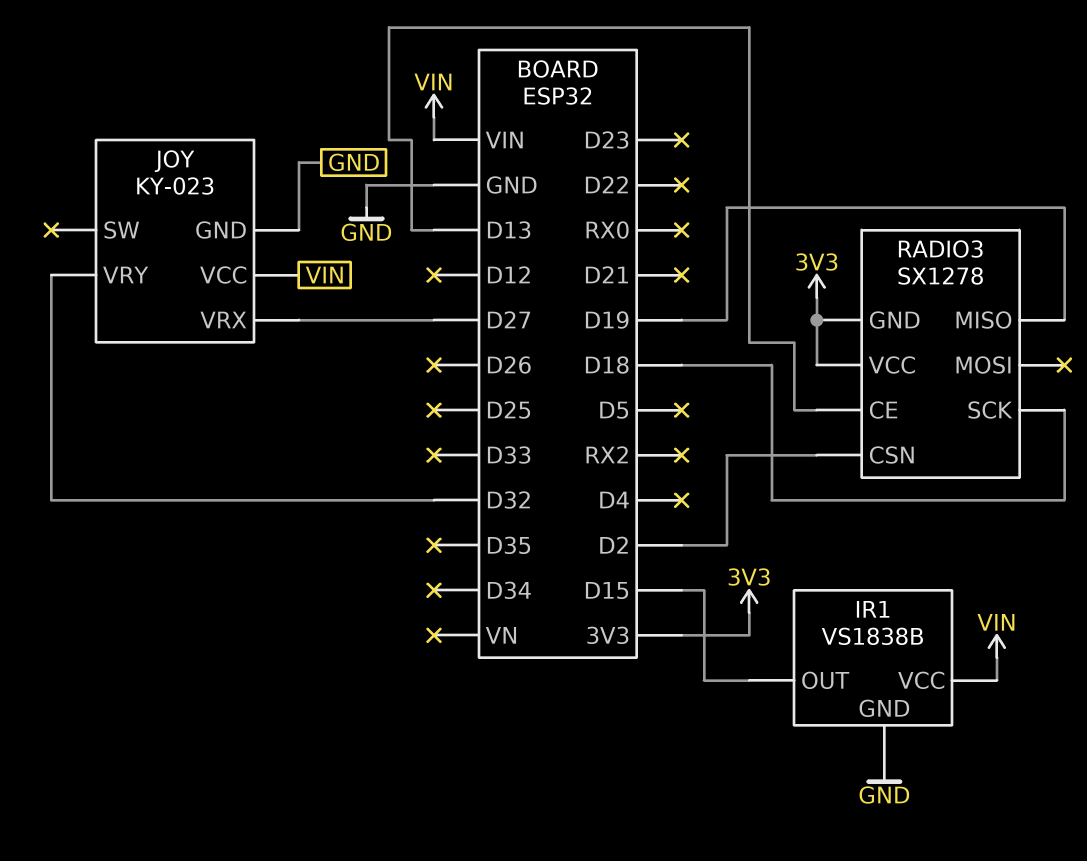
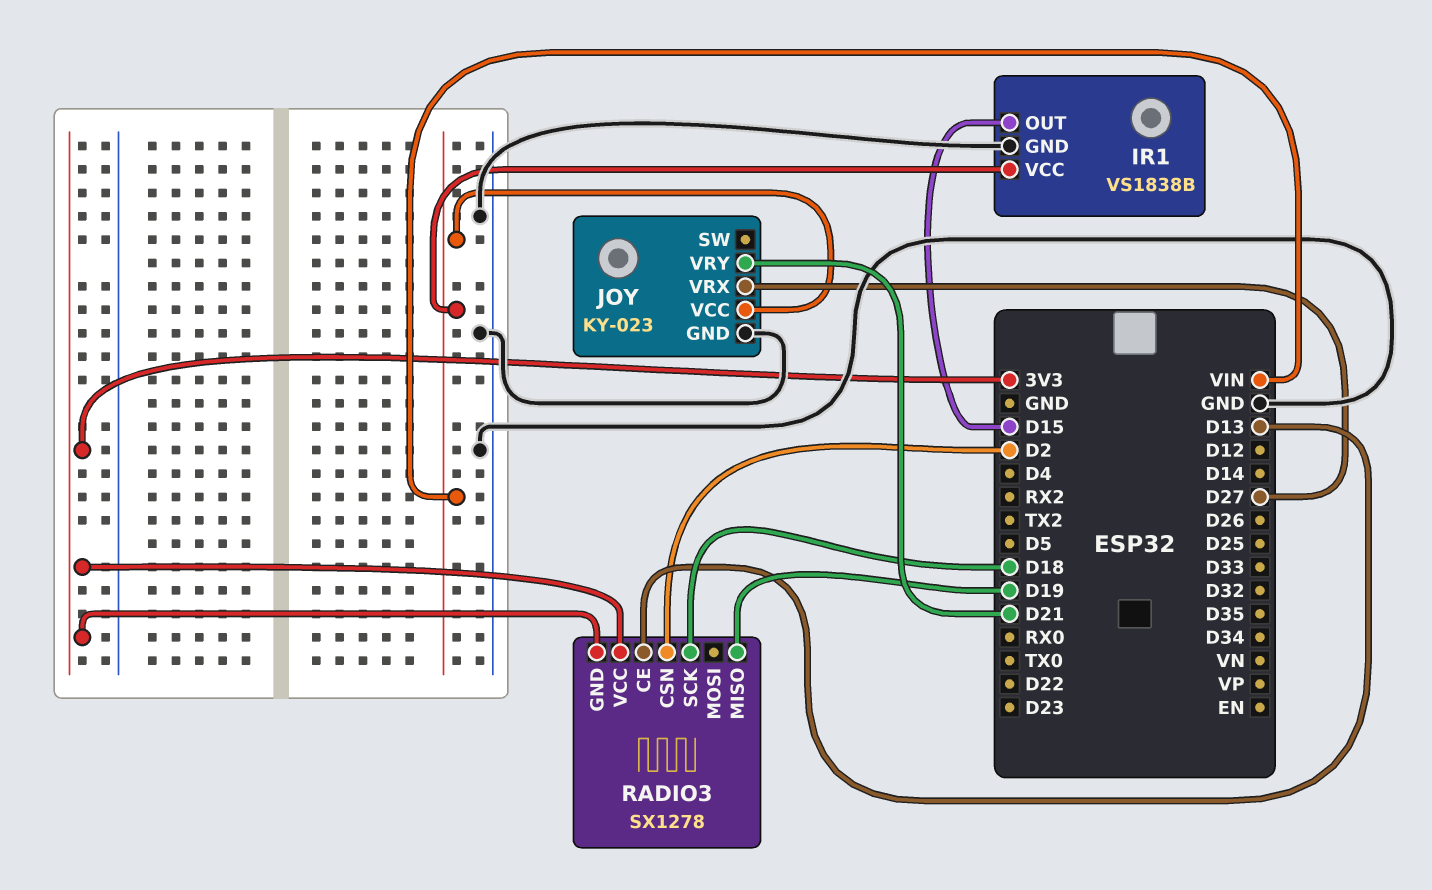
JOY pin VRY: D32 -> D21

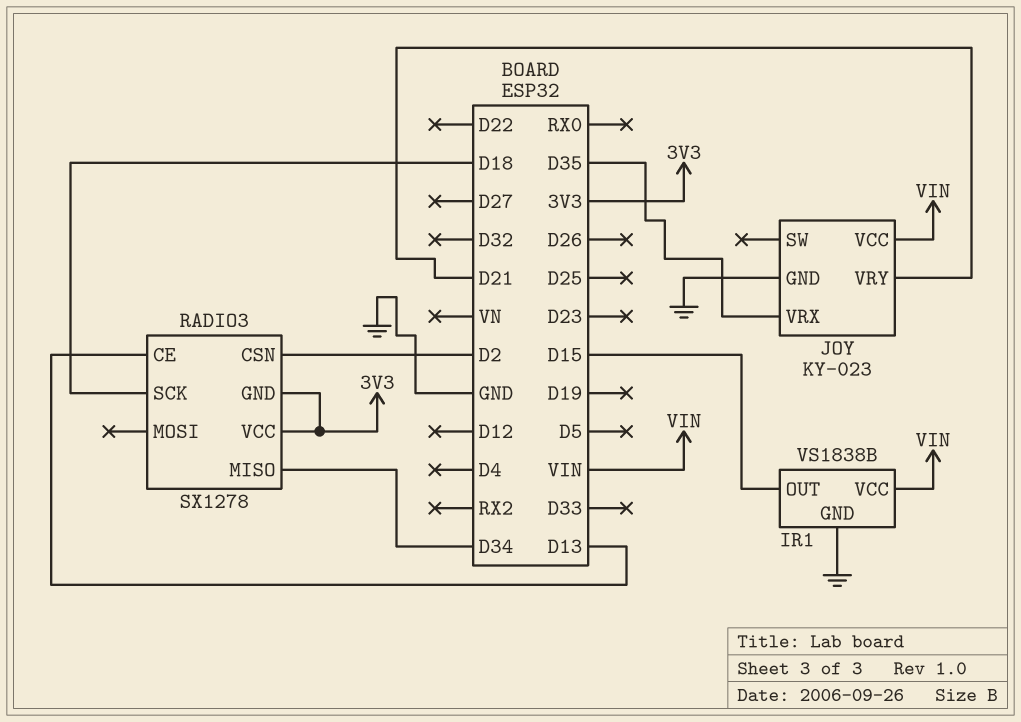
JOY pin VRX: D27 -> D35
RADIO3 pin MISO: D19 -> D34

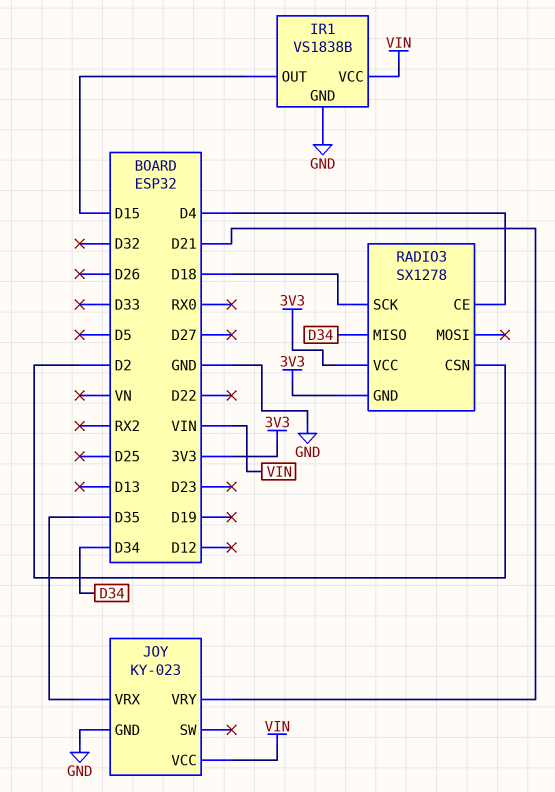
RADIO3 pin CE: D13 -> D4

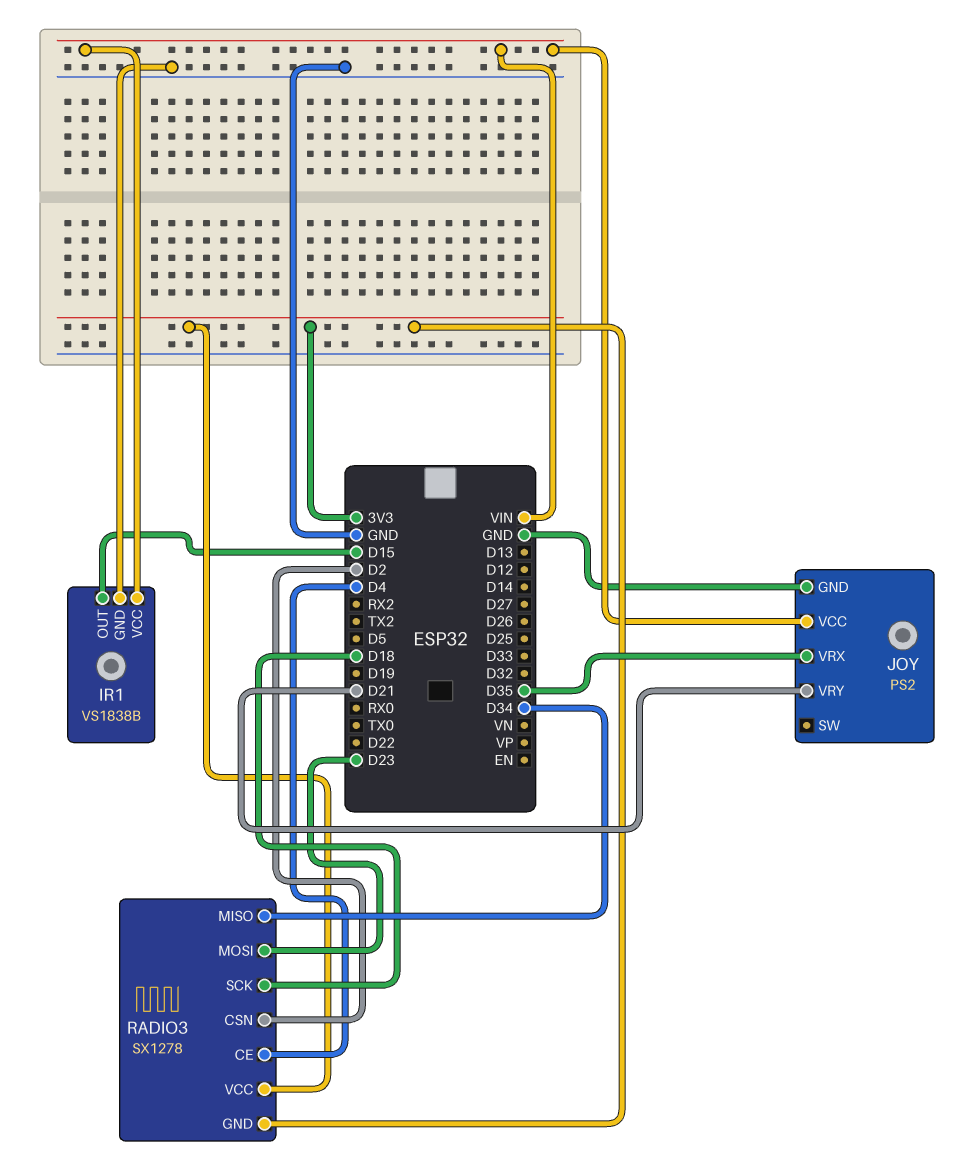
JOY: KY-023 -> PS2
RADIO3 pin MOSI: none -> D23

